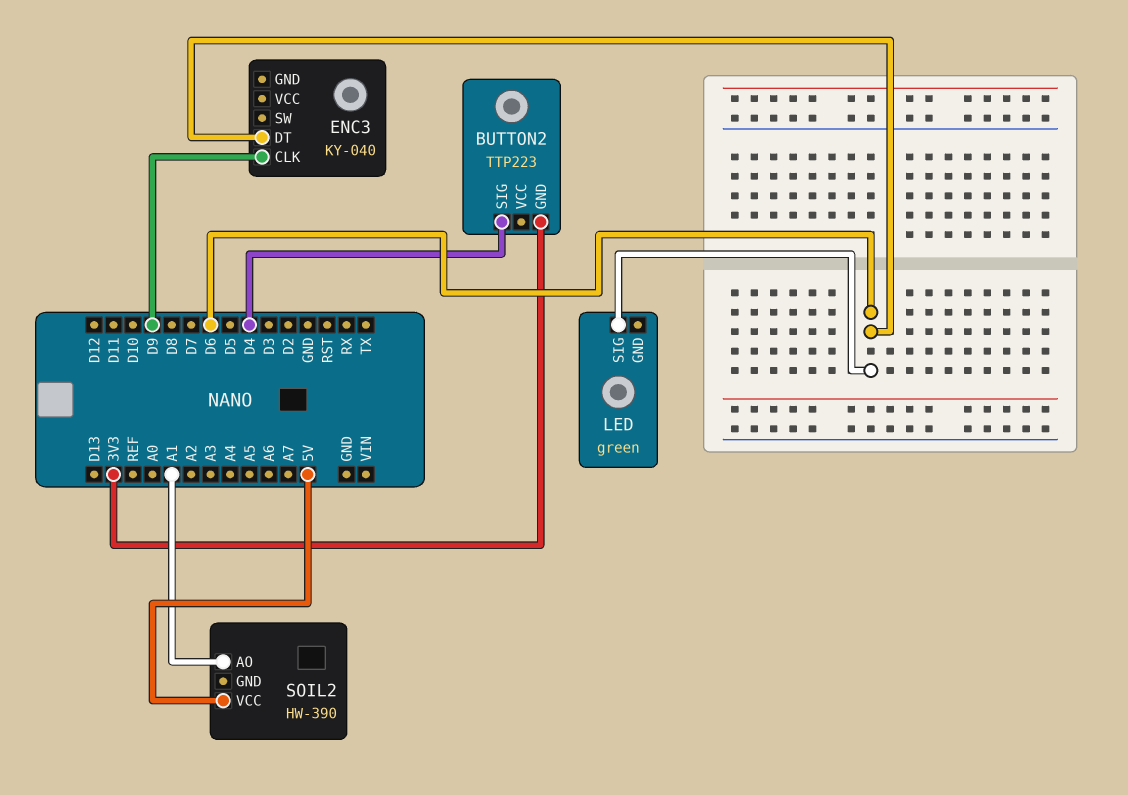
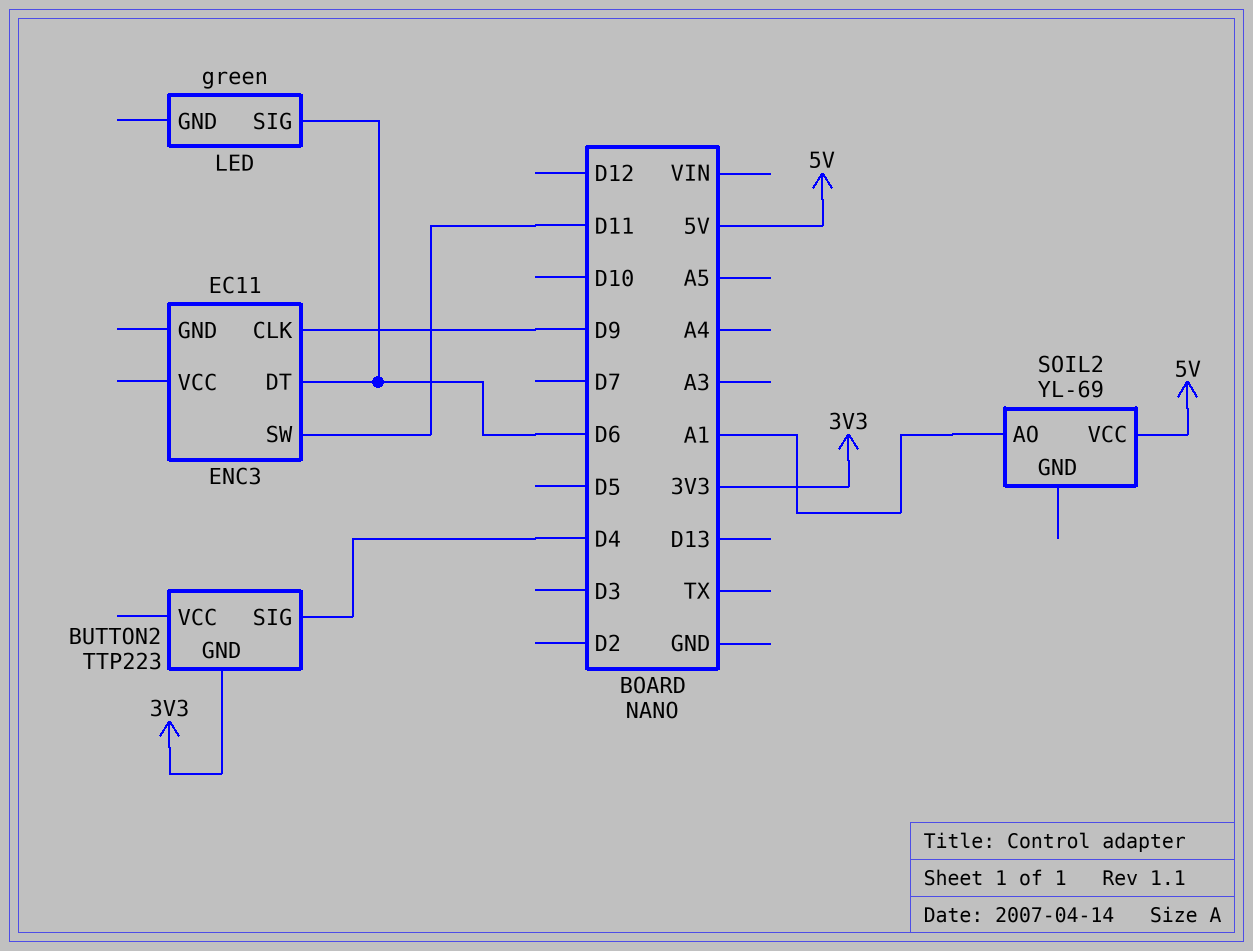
ENC3: KY-040 -> EC11
ENC3 pin SW: none -> D11
SOIL2: HW-390 -> YL-69

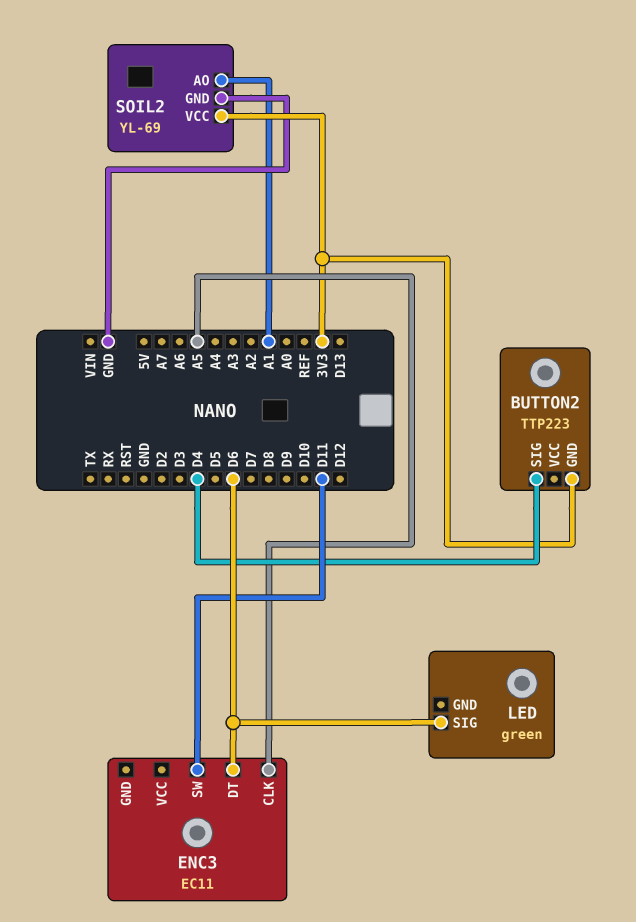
ENC3 pin CLK: D9 -> A5
SOIL2 pin GND: none -> GND
SOIL2 pin VCC: 5V -> 3V3

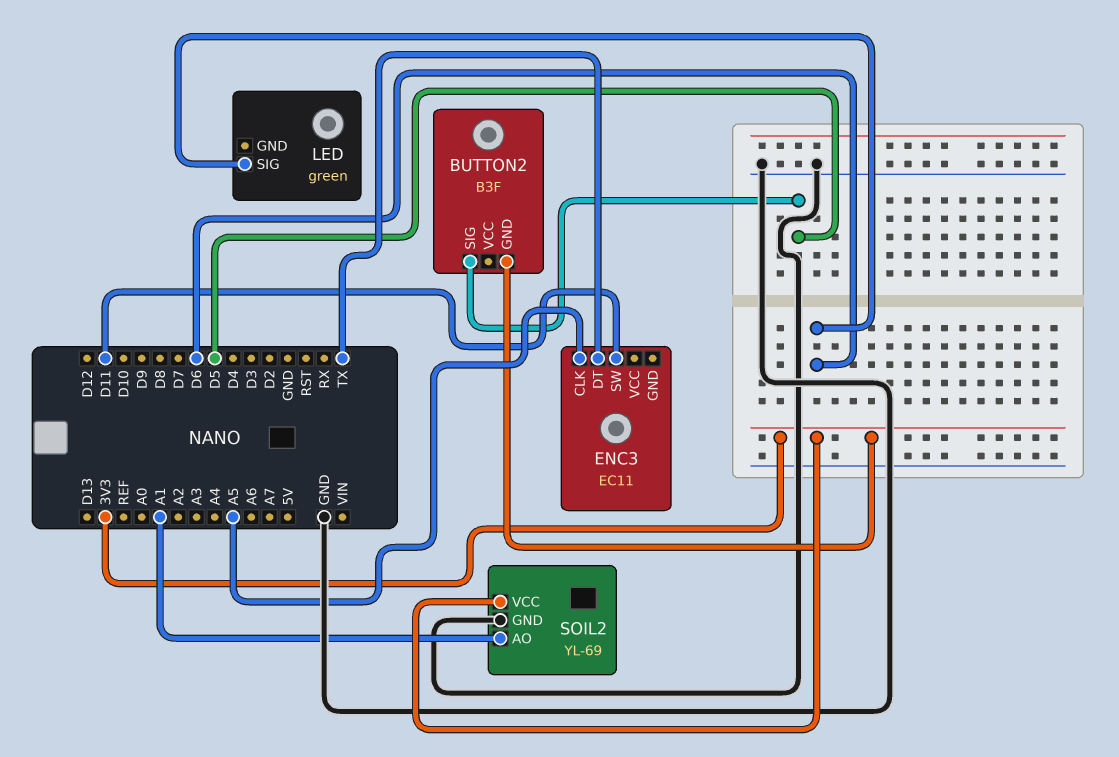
BUTTON2: TTP223 -> B3F
BUTTON2 pin SIG: D4 -> D5
ENC3 pin DT: D6 -> TX

